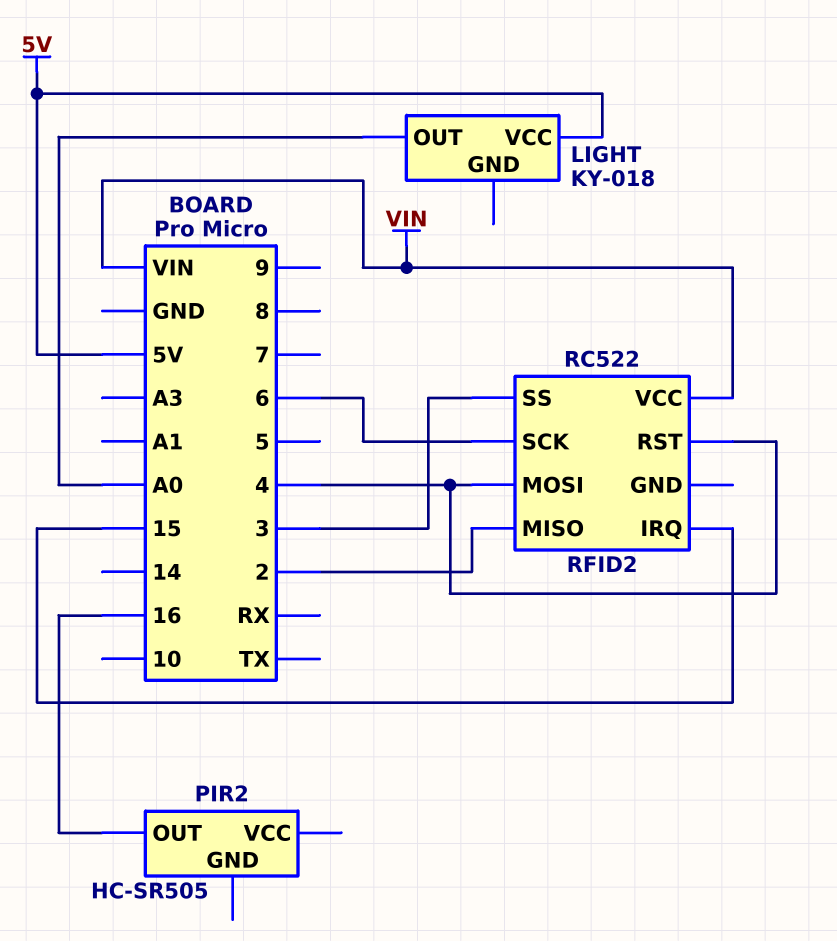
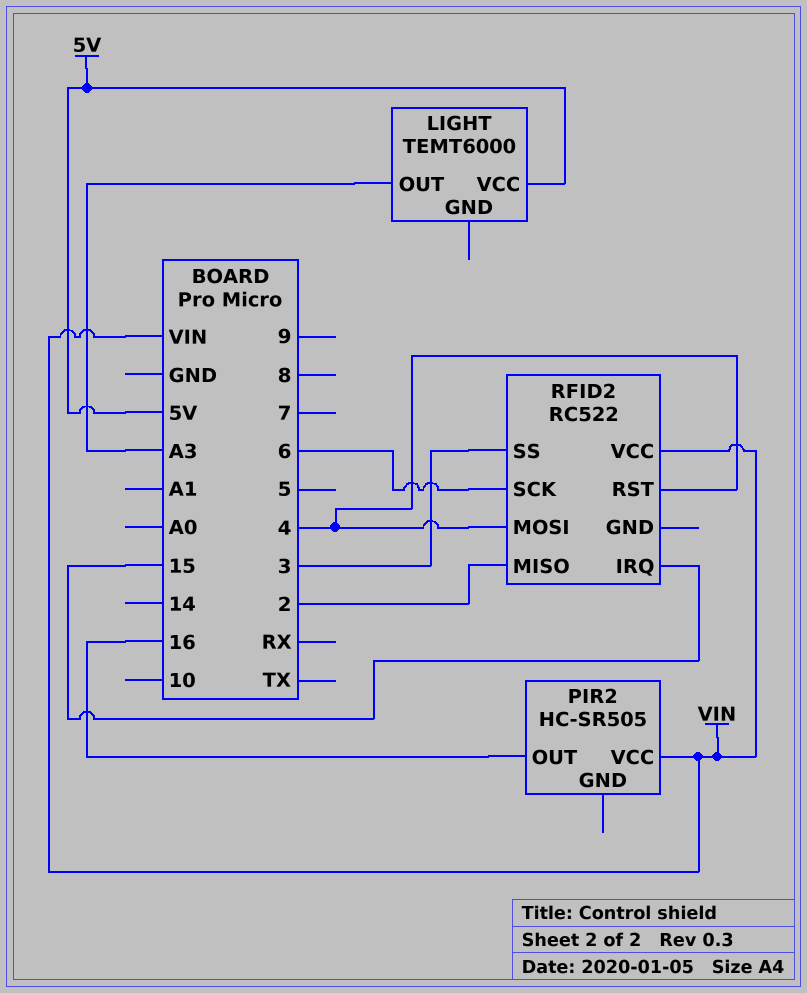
LIGHT: KY-018 -> TEMT6000
LIGHT pin OUT: A0 -> A3
PIR2 pin VCC: none -> VIN

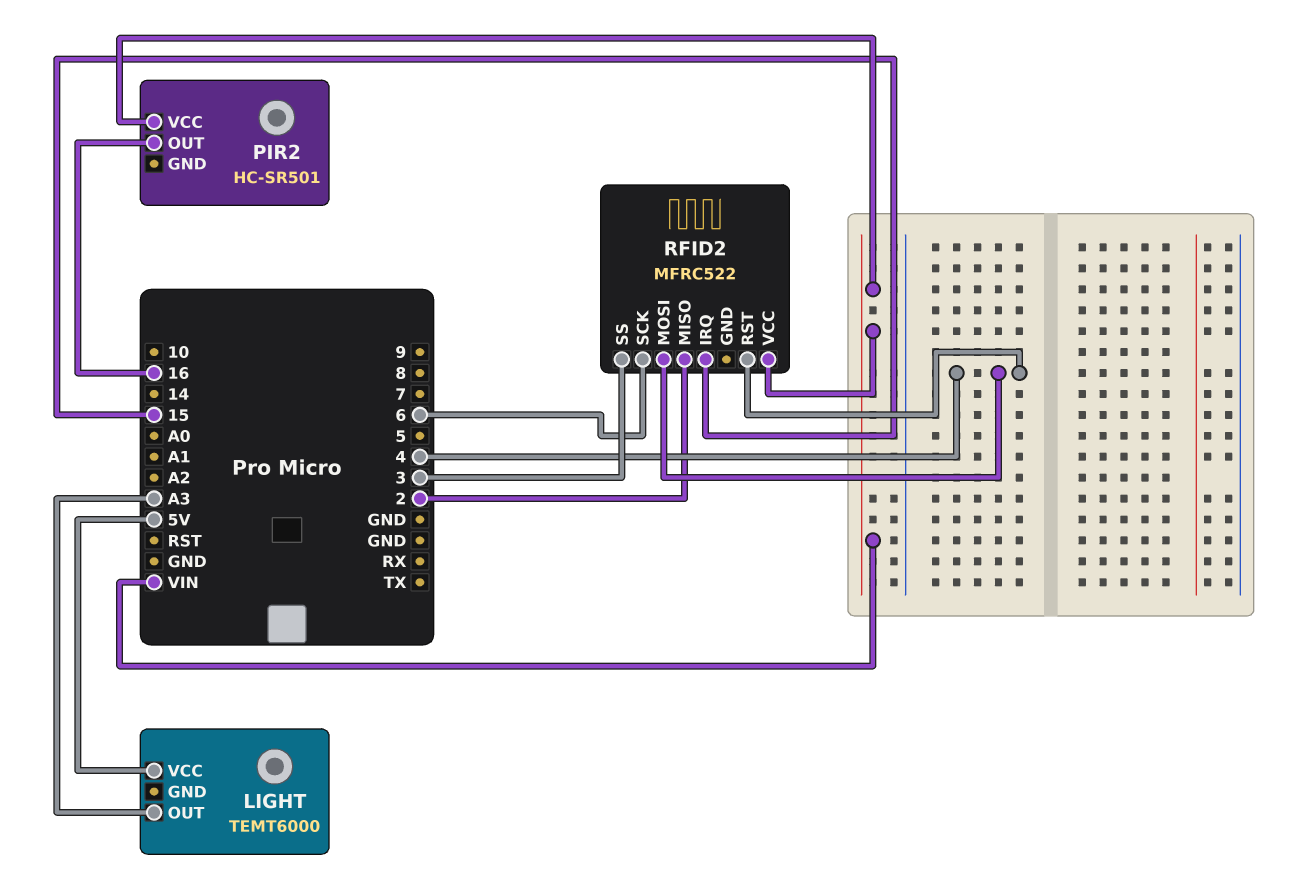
PIR2: HC-SR505 -> HC-SR501
RFID2: RC522 -> MFRC522

